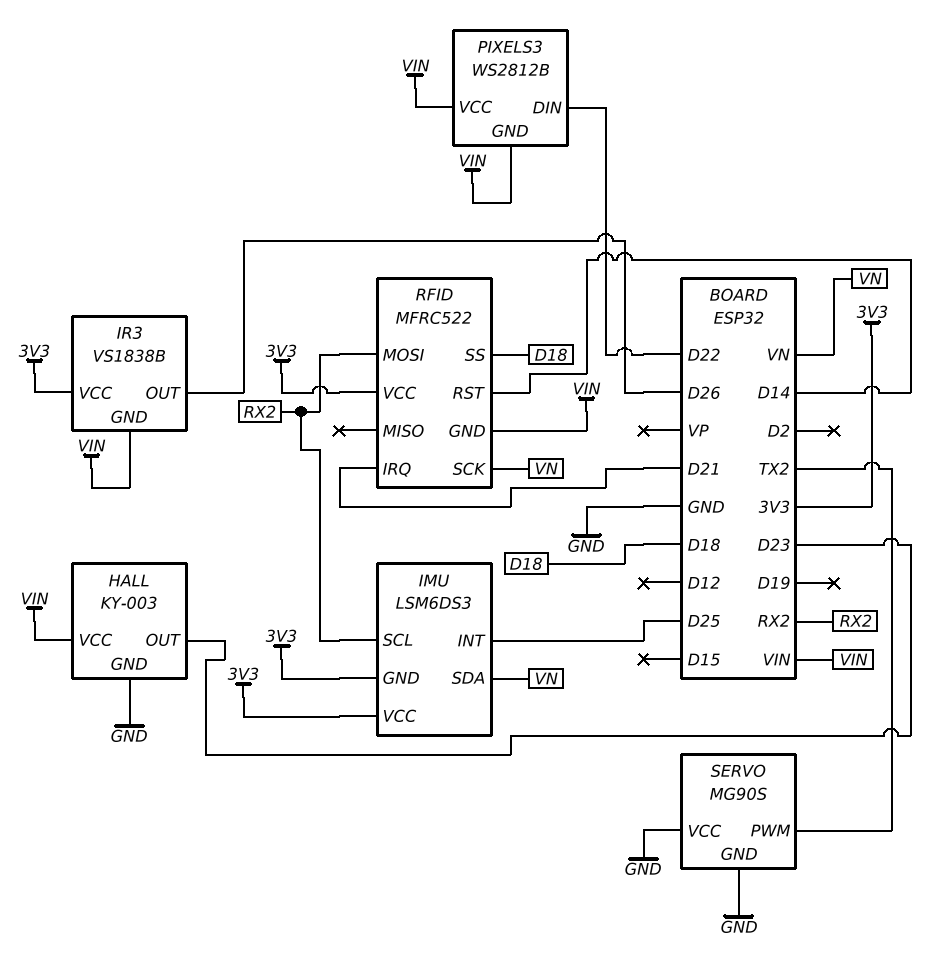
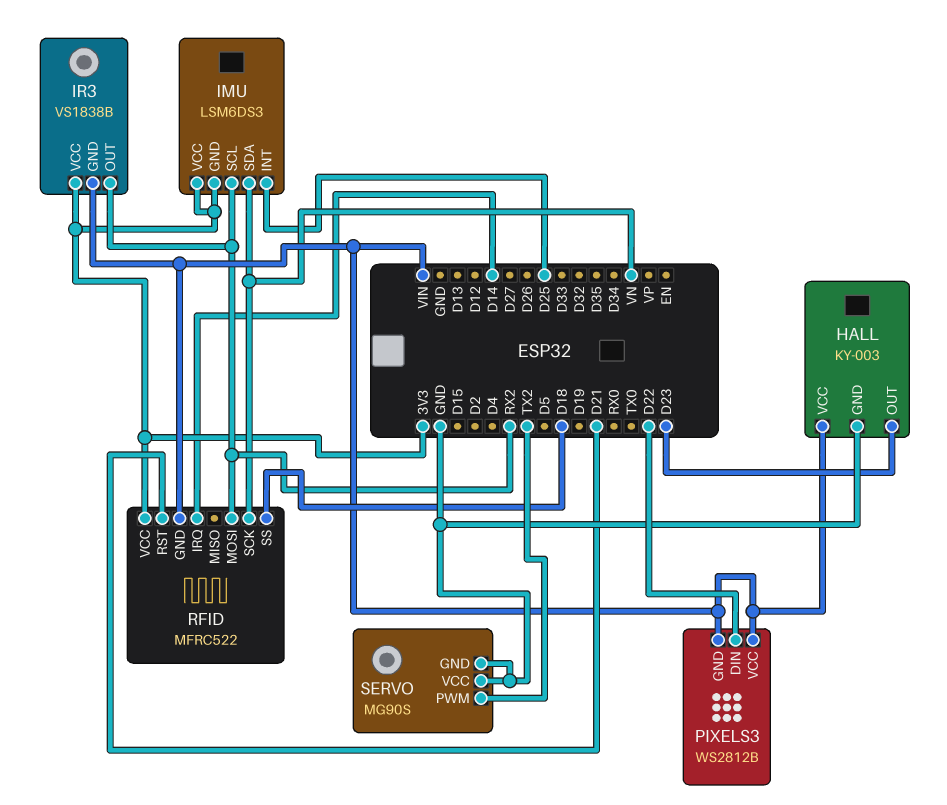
IR3 pin OUT: D26 -> RX2
RFID pin IRQ: D21 -> D14
RFID pin RST: D14 -> D21

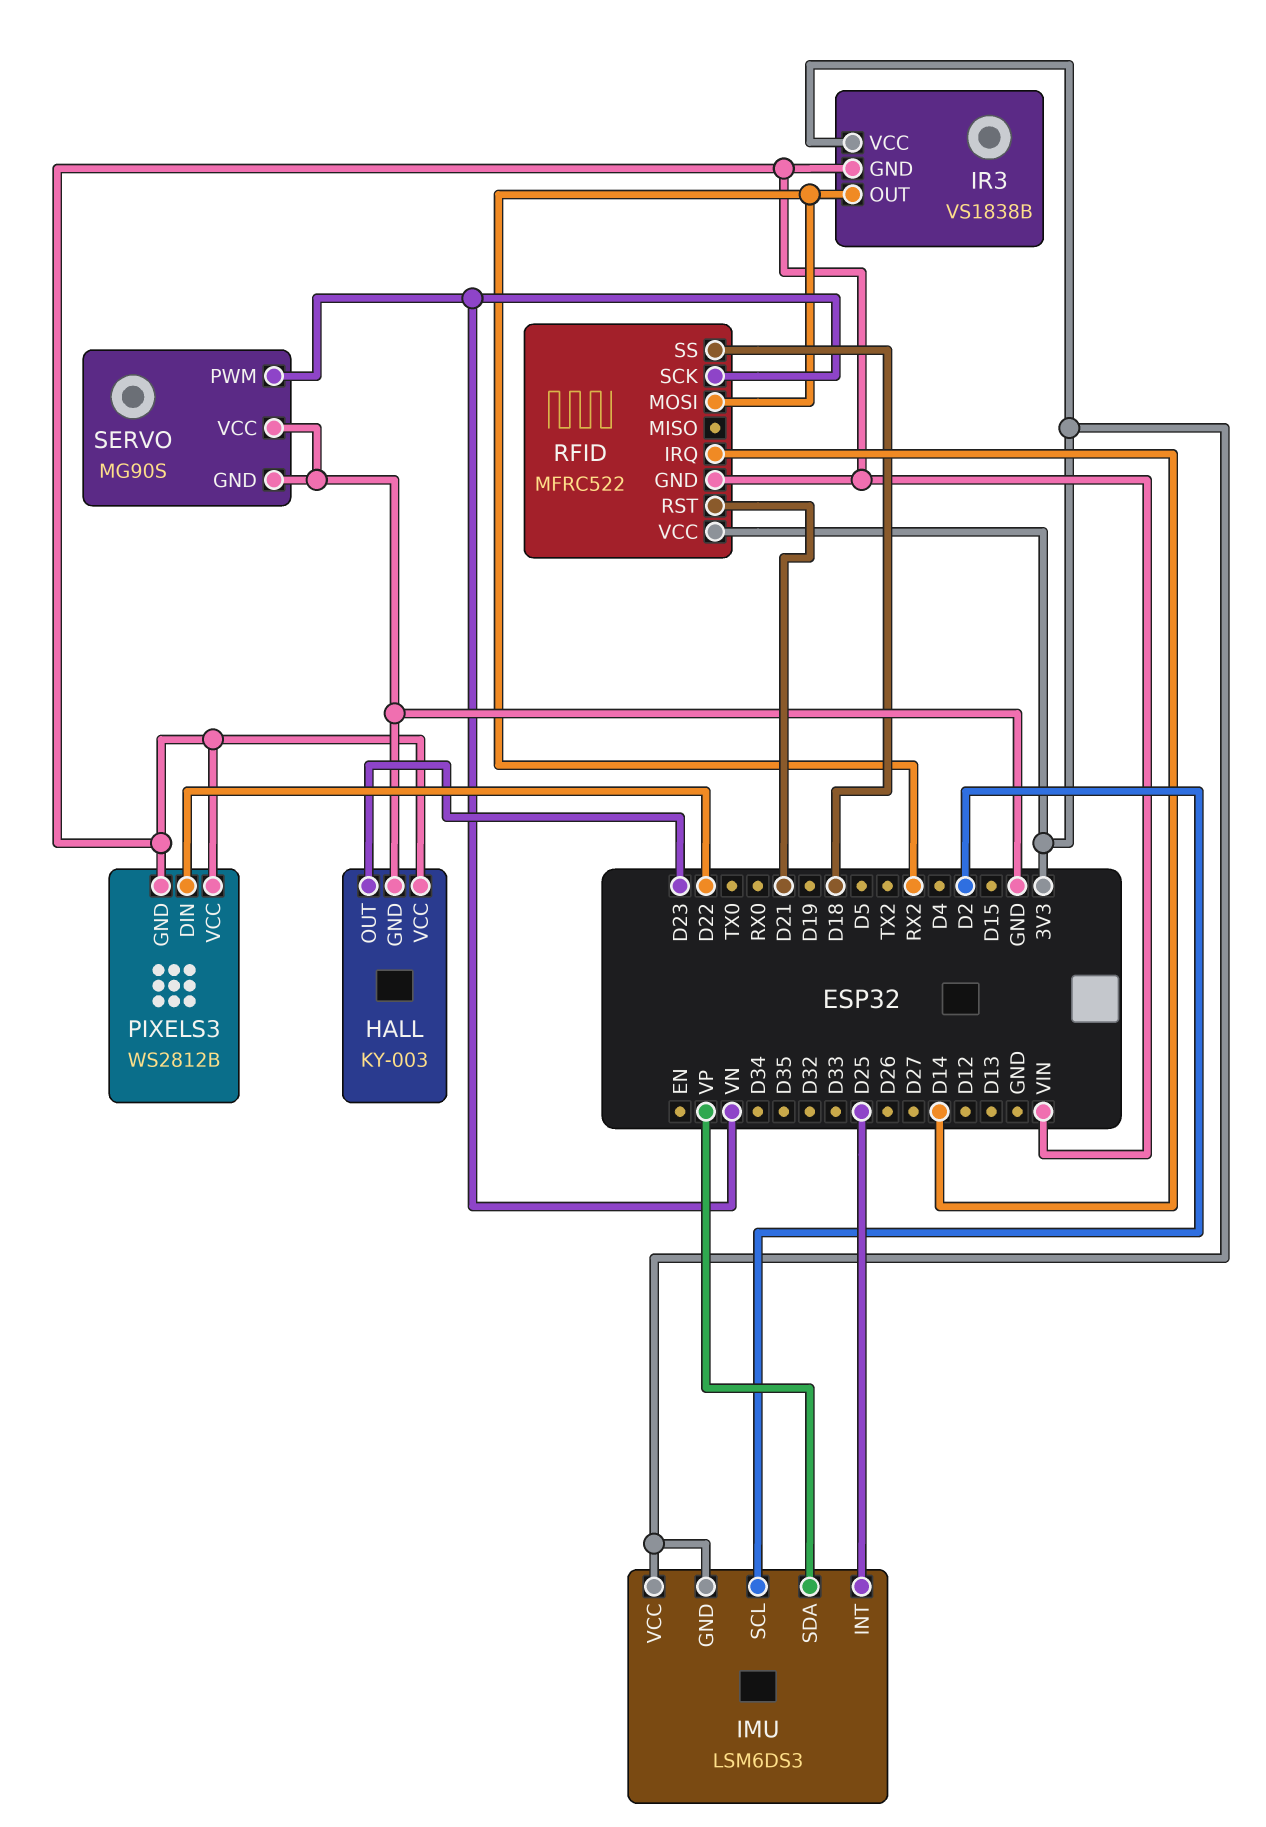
IMU pin SCL: RX2 -> D2
IMU pin SDA: VN -> VP
SERVO pin PWM: TX2 -> VN

